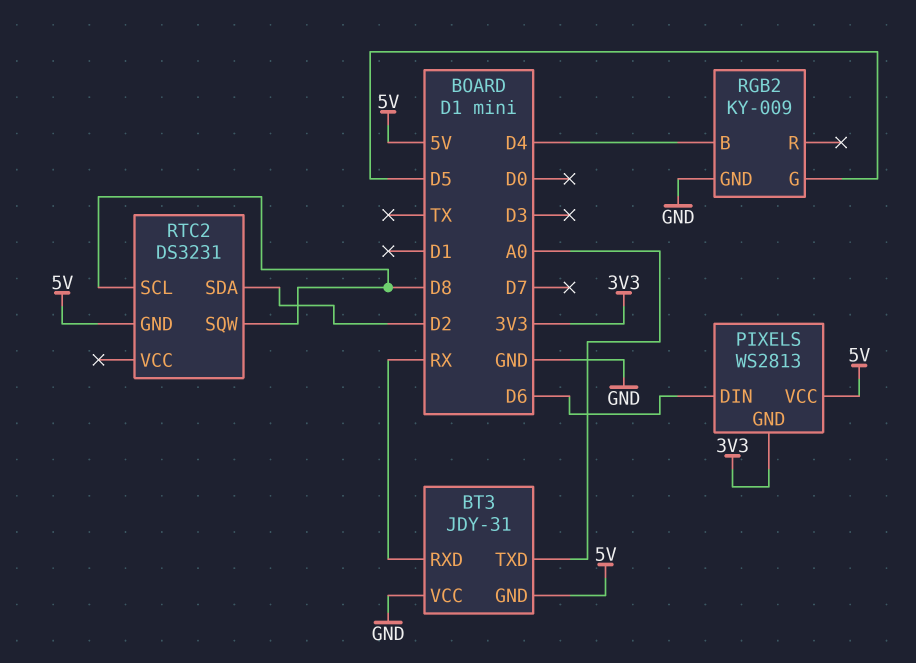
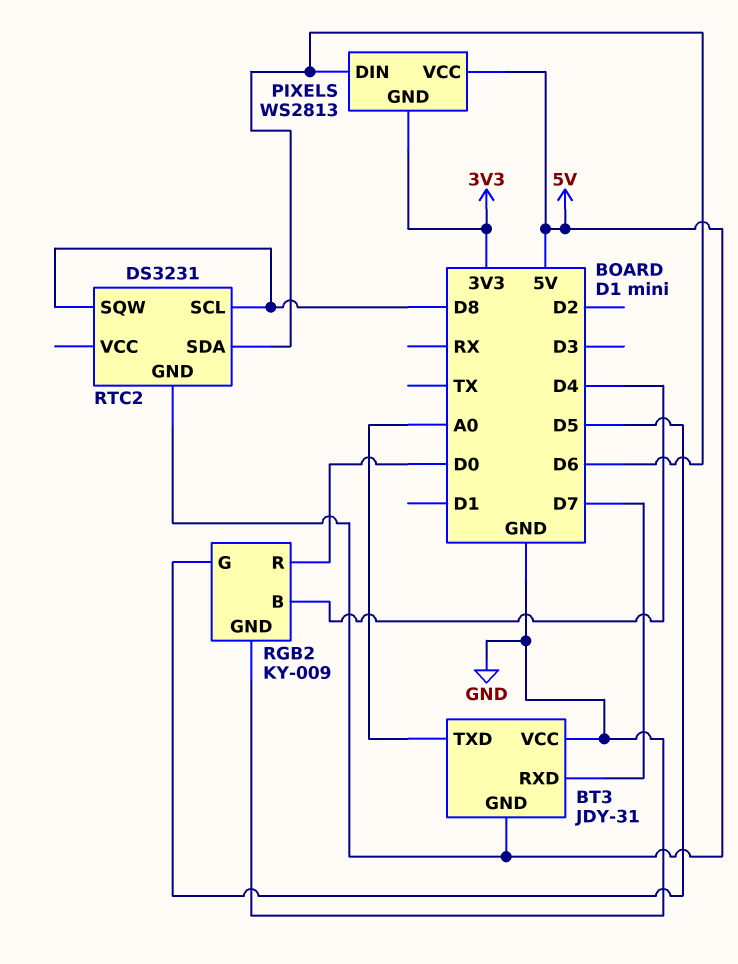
BT3 pin RXD: RX -> D7
RGB2 pin R: none -> D0
RTC2 pin SDA: D2 -> D6

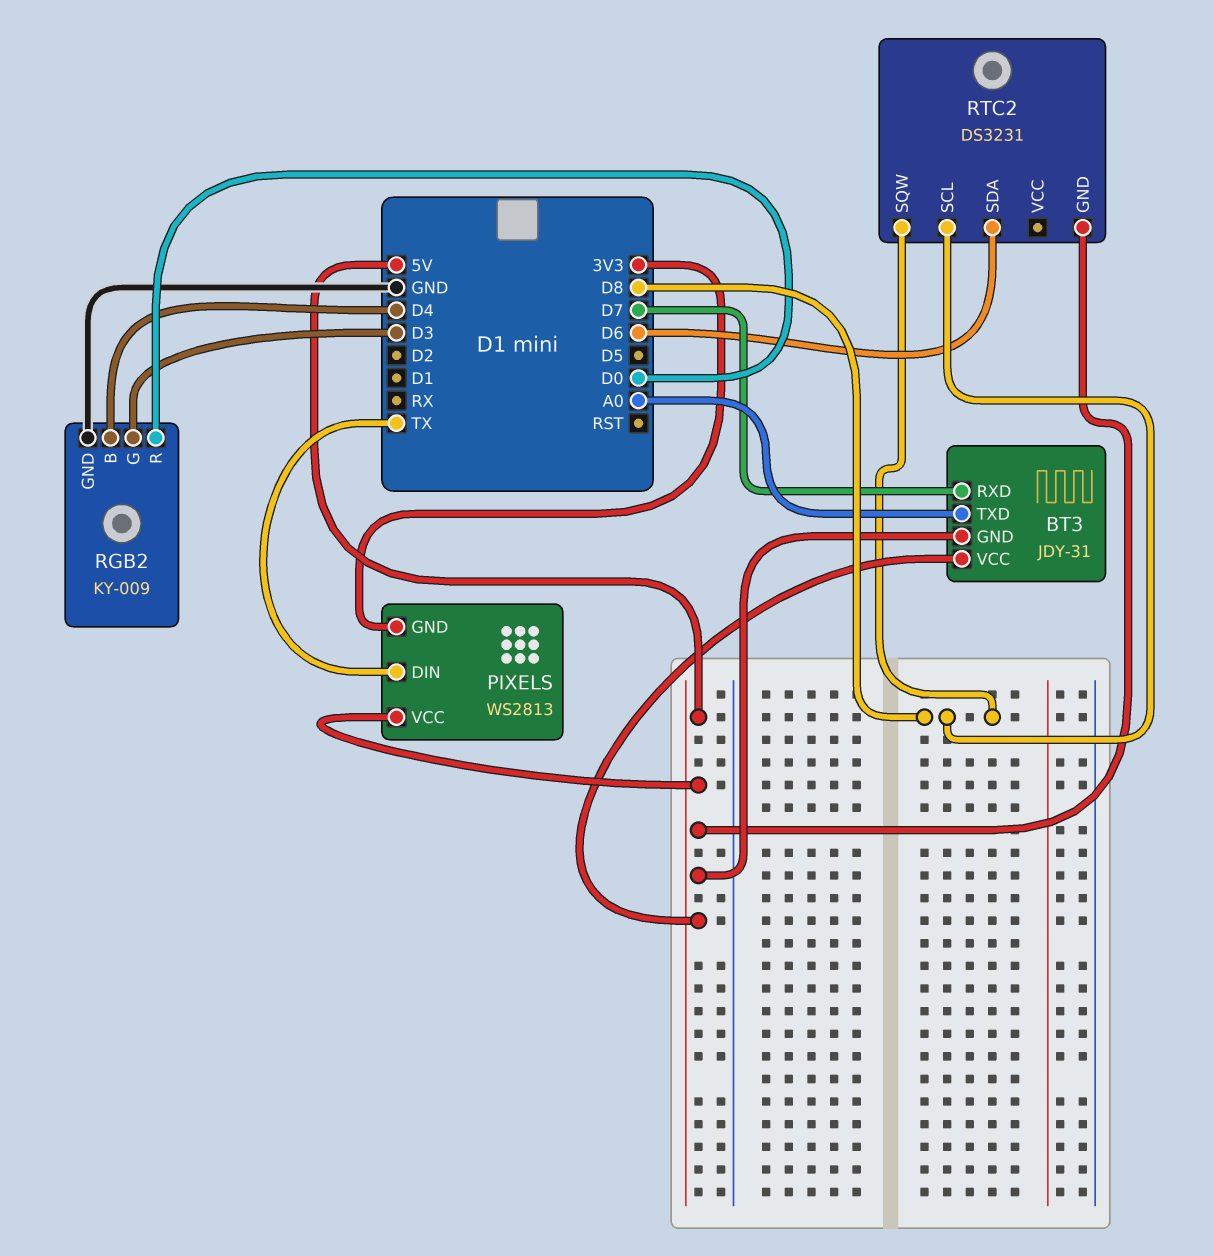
BT3 pin VCC: GND -> 5V
PIXELS pin DIN: D6 -> TX
RGB2 pin G: D5 -> D3

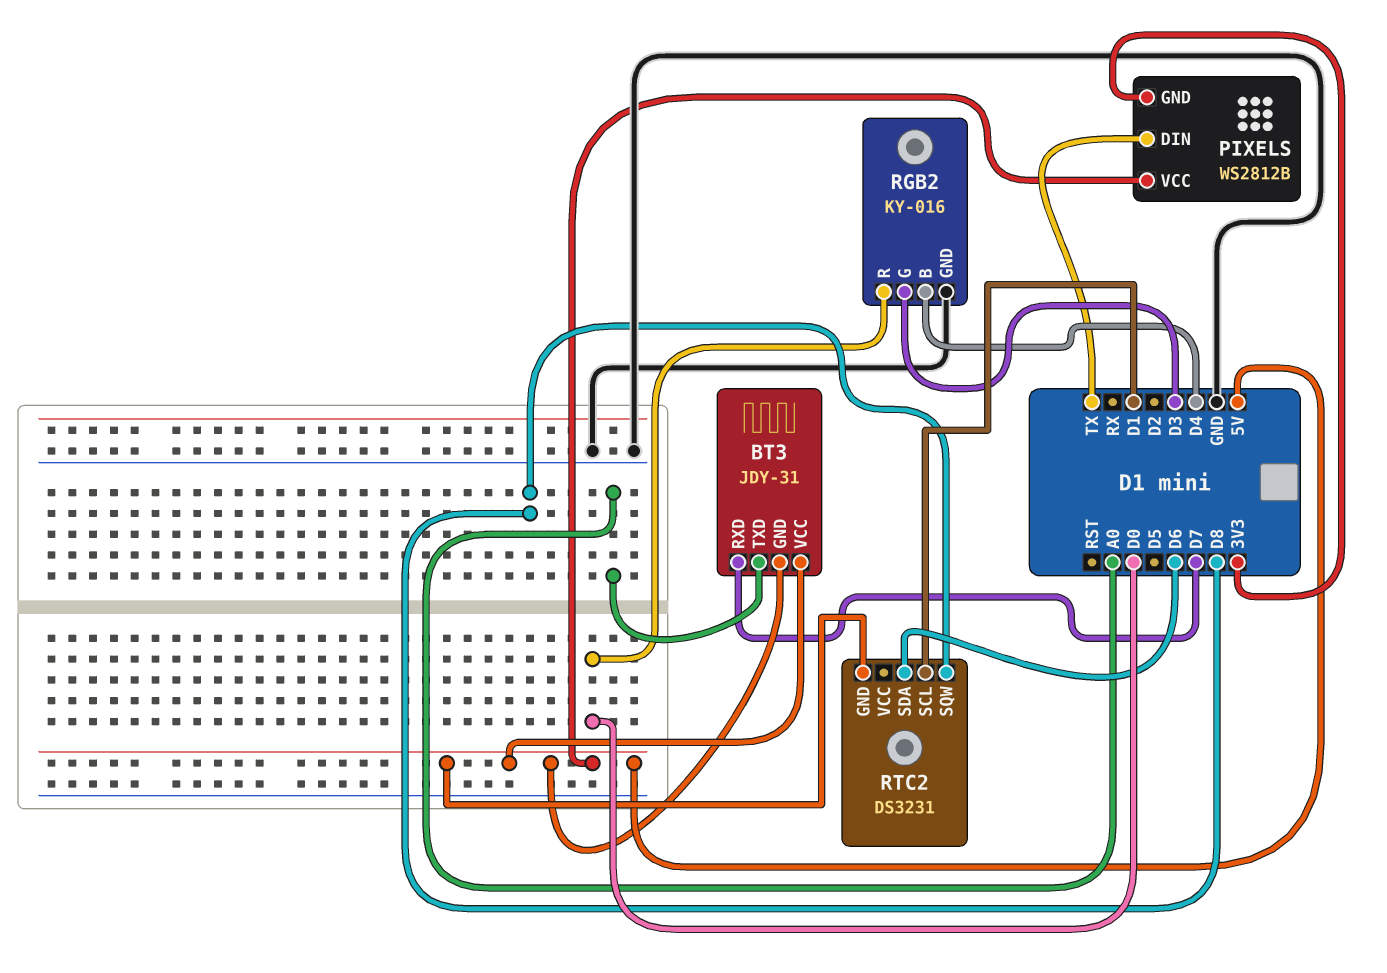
PIXELS: WS2813 -> WS2812B
RGB2: KY-009 -> KY-016
RTC2 pin SCL: D8 -> D1

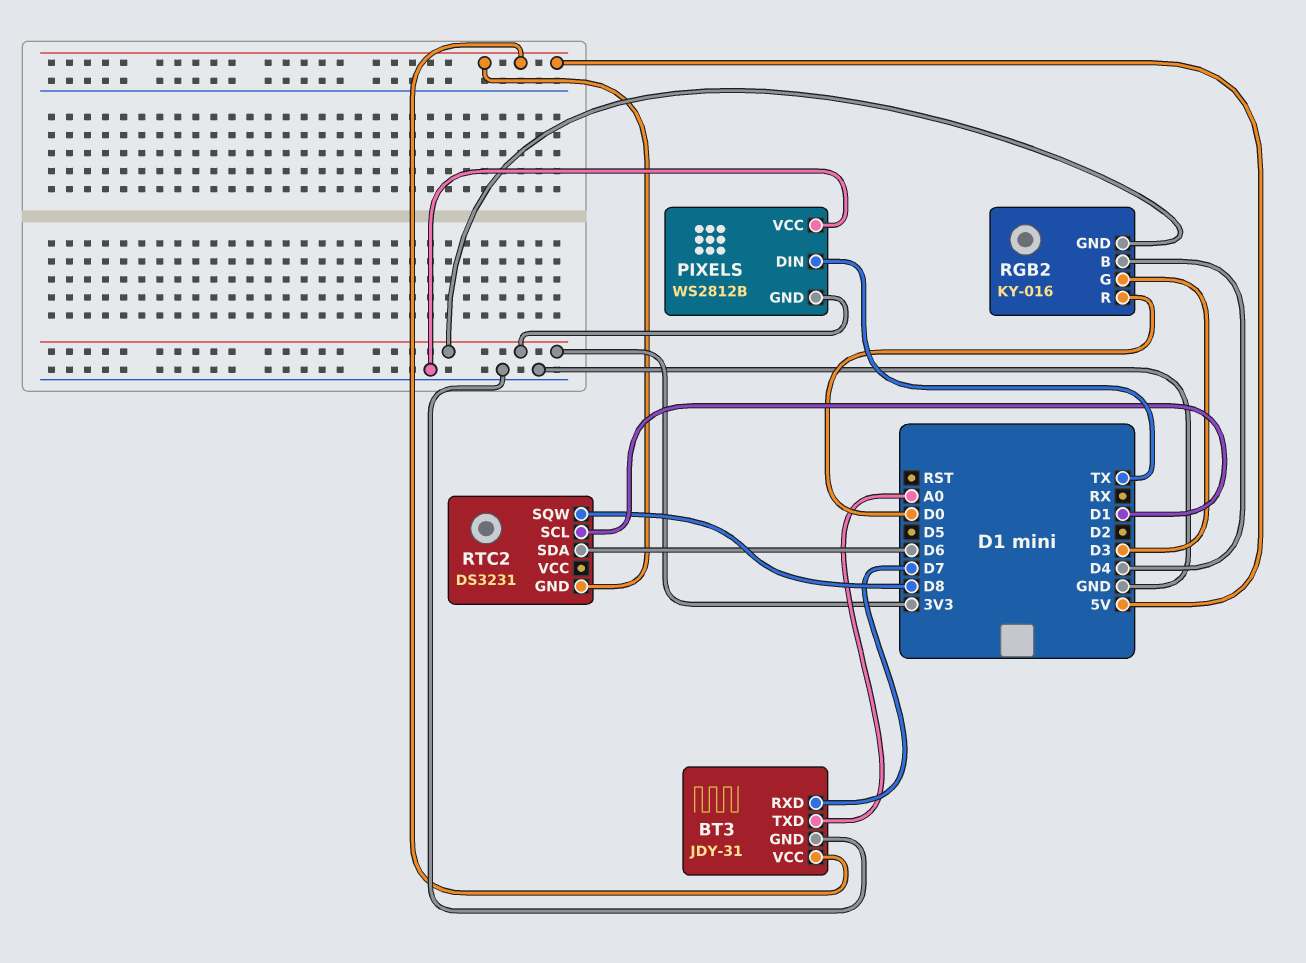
BT3 pin GND: 5V -> GND
PIXELS pin VCC: 5V -> GND
RGB2 pin GND: GND -> 3V3

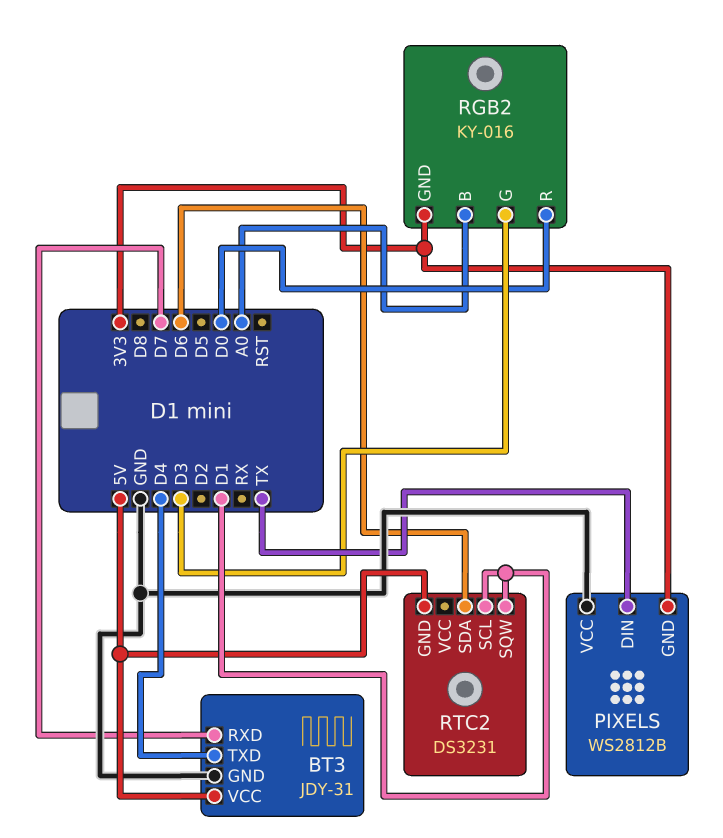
BT3 pin TXD: A0 -> D4
RGB2 pin B: D4 -> A0
RTC2 pin SQW: D8 -> D1

